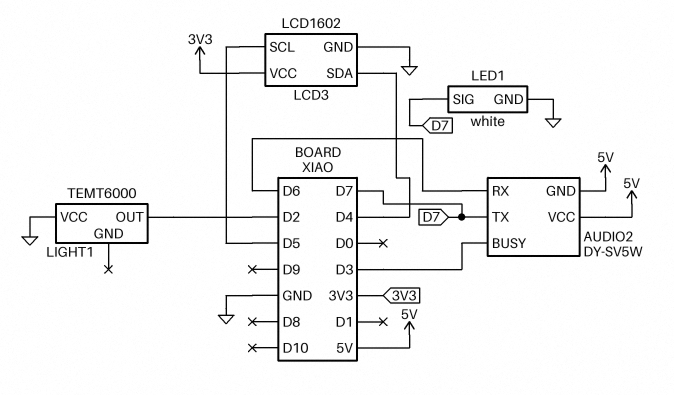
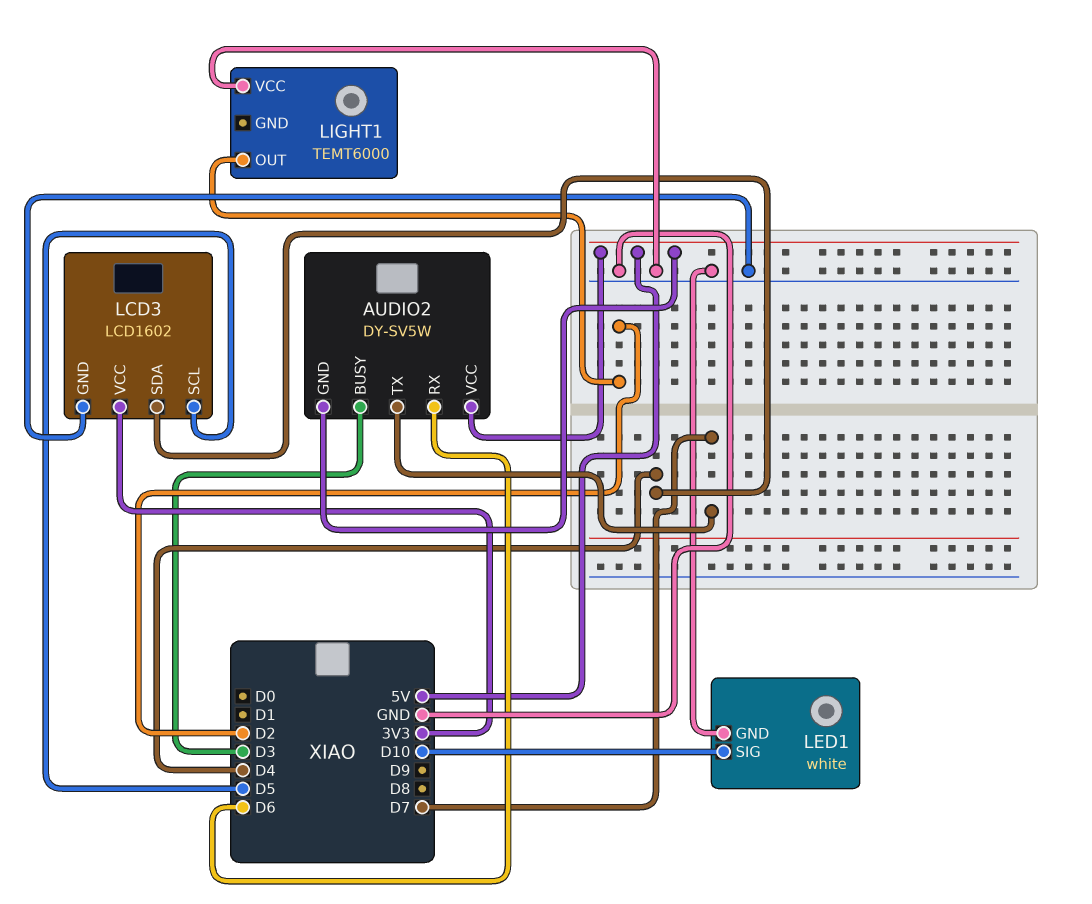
LED1 pin SIG: D7 -> D10

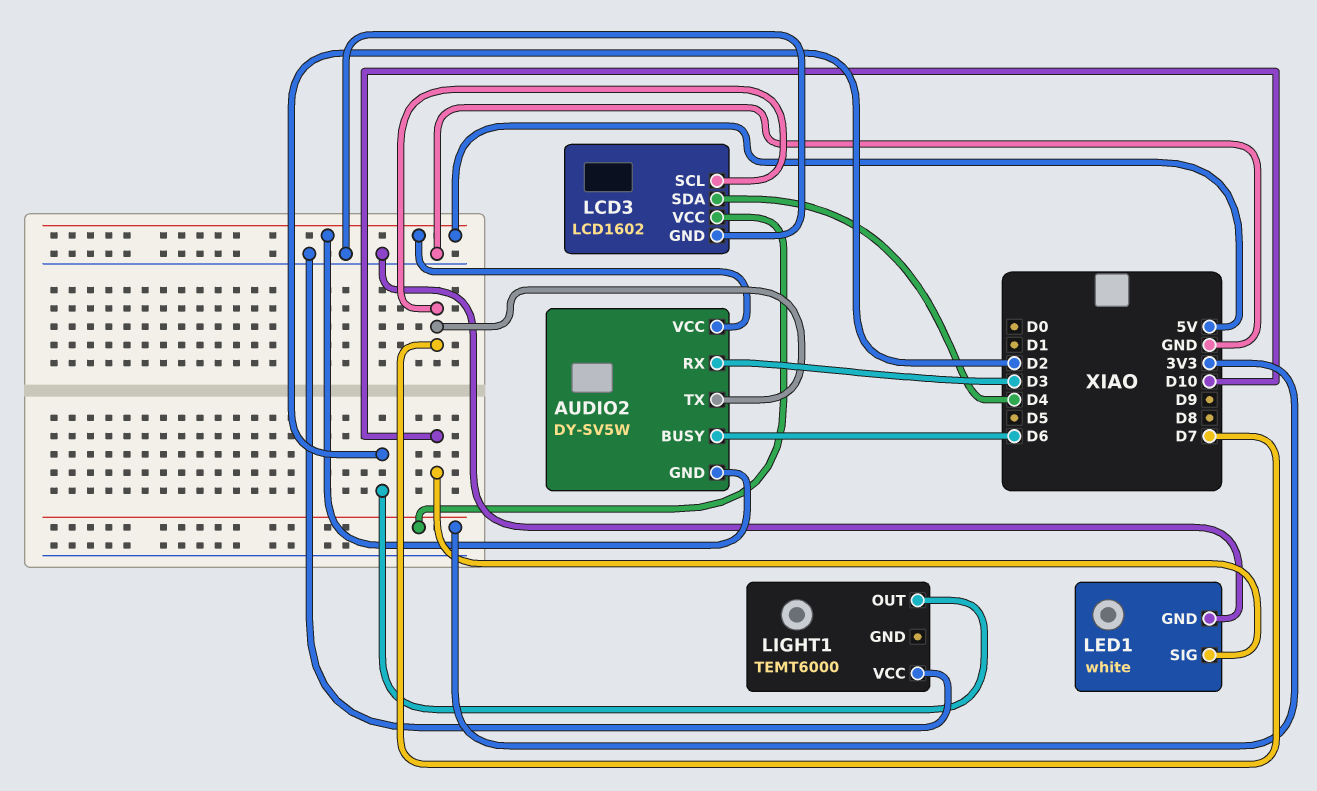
AUDIO2 pin BUSY: D3 -> D6
AUDIO2 pin RX: D6 -> D3
LCD3 pin SCL: D5 -> D7

